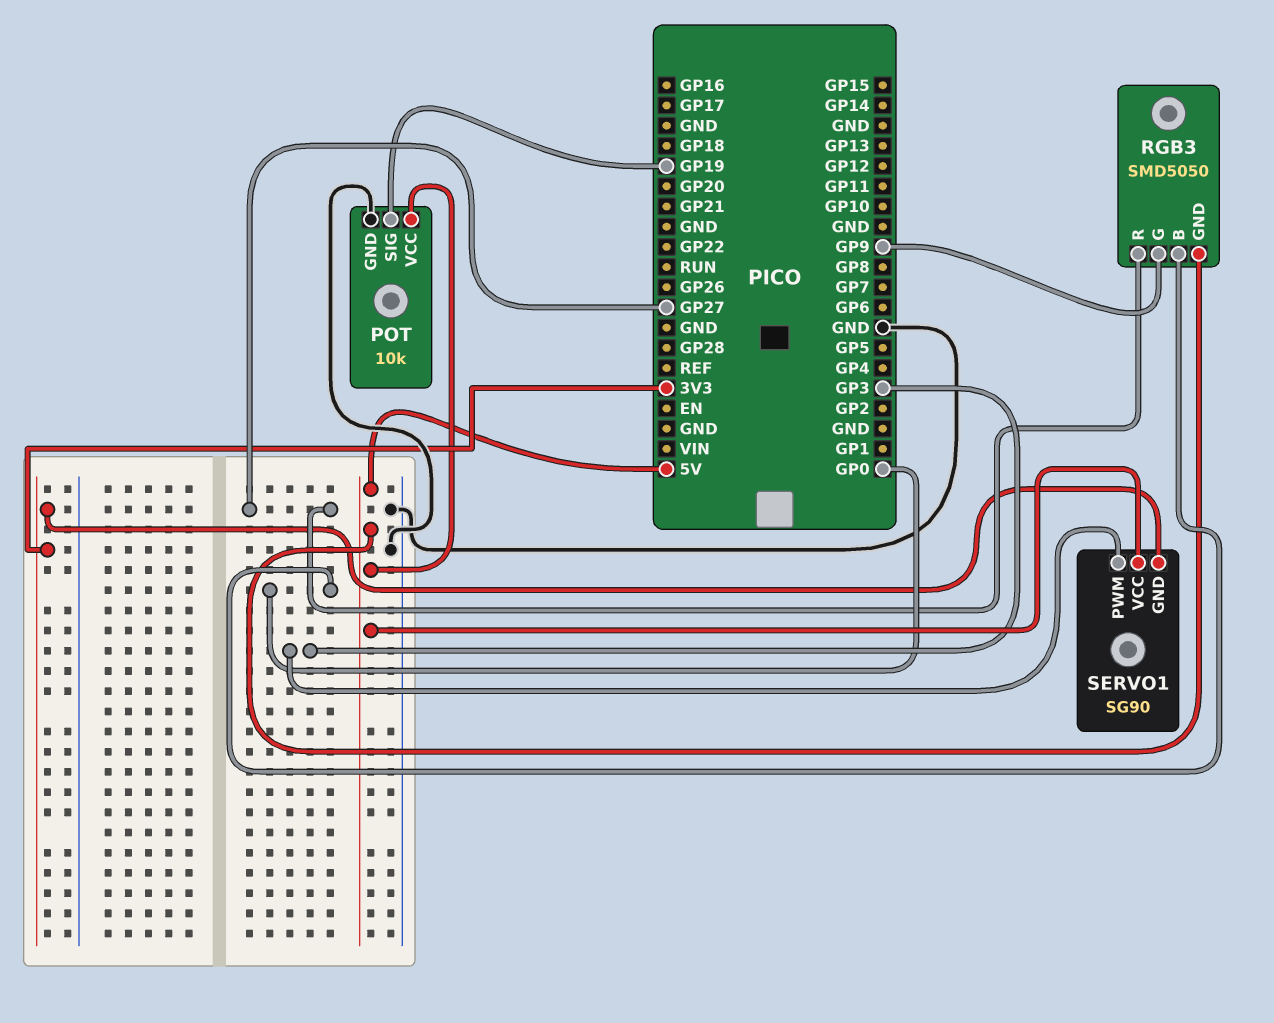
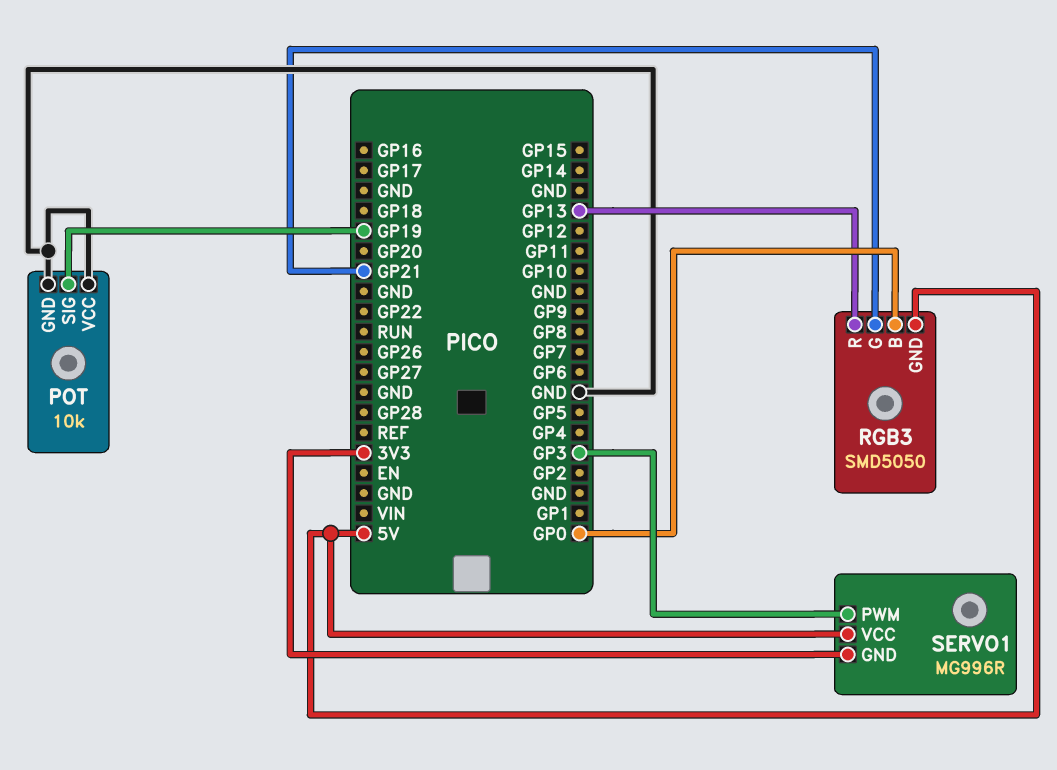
POT pin VCC: 5V -> GND
RGB3 pin G: GP9 -> GP21
RGB3 pin R: GP27 -> GP13
SERVO1: SG90 -> MG996R

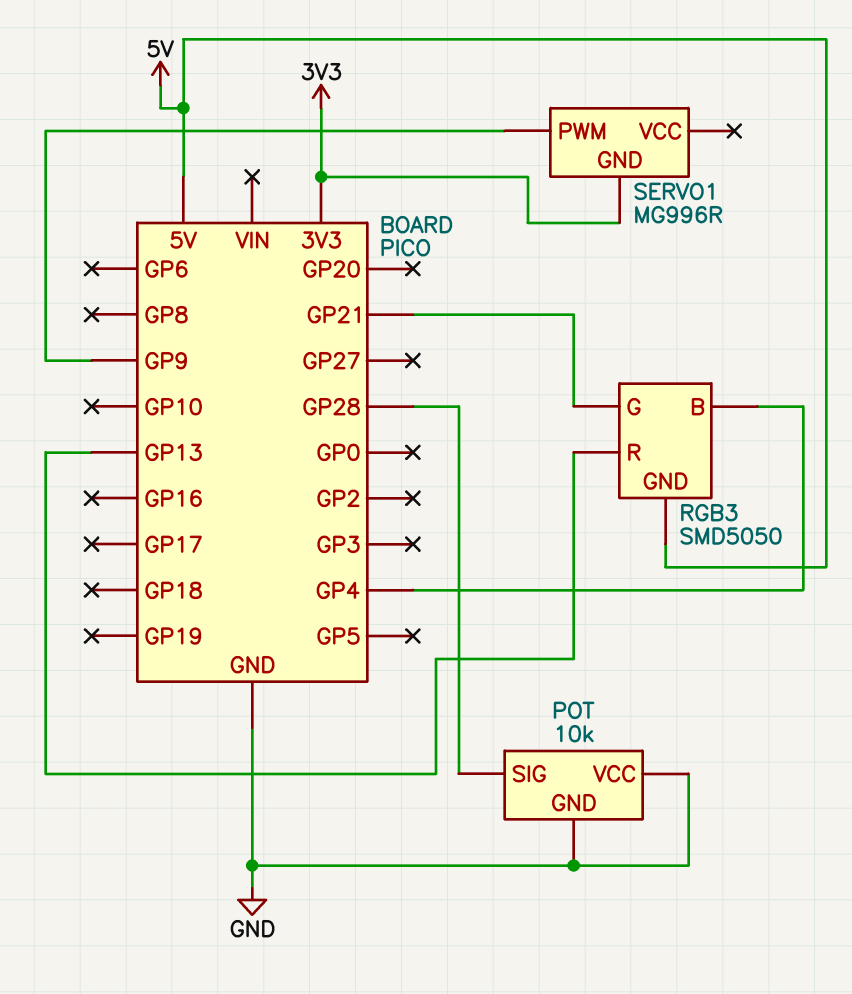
POT pin SIG: GP19 -> GP28
RGB3 pin B: GP0 -> GP4
SERVO1 pin PWM: GP3 -> GP9
SERVO1 pin VCC: 5V -> none

